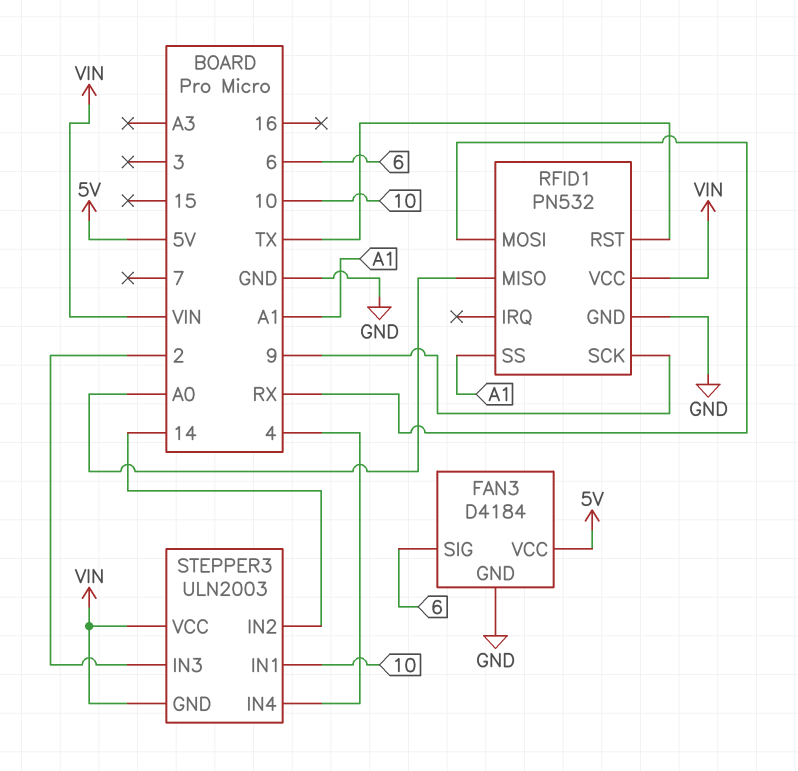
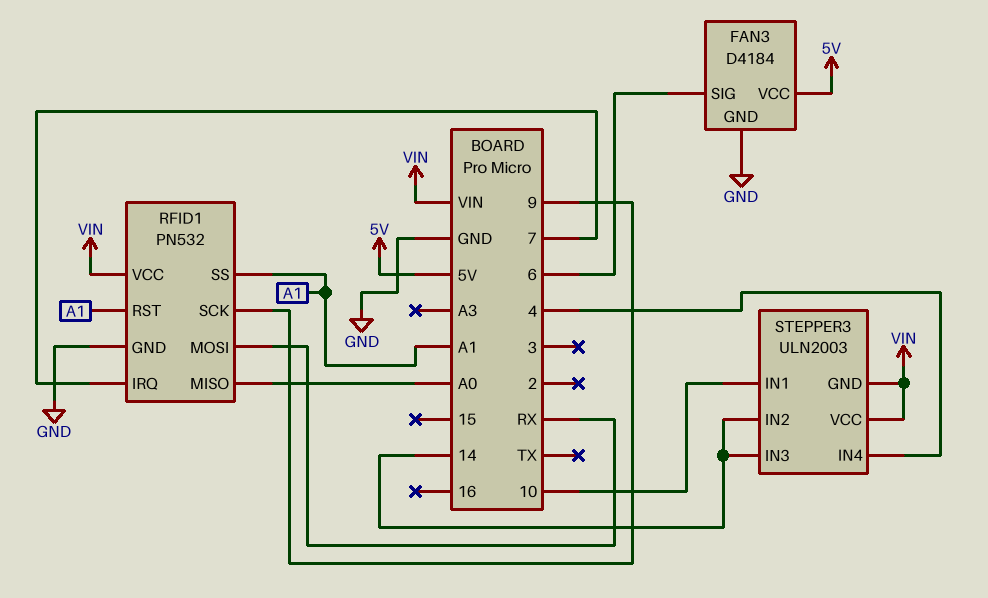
RFID1 pin IRQ: none -> 7
RFID1 pin RST: TX -> A1
STEPPER3 pin IN3: 2 -> 14

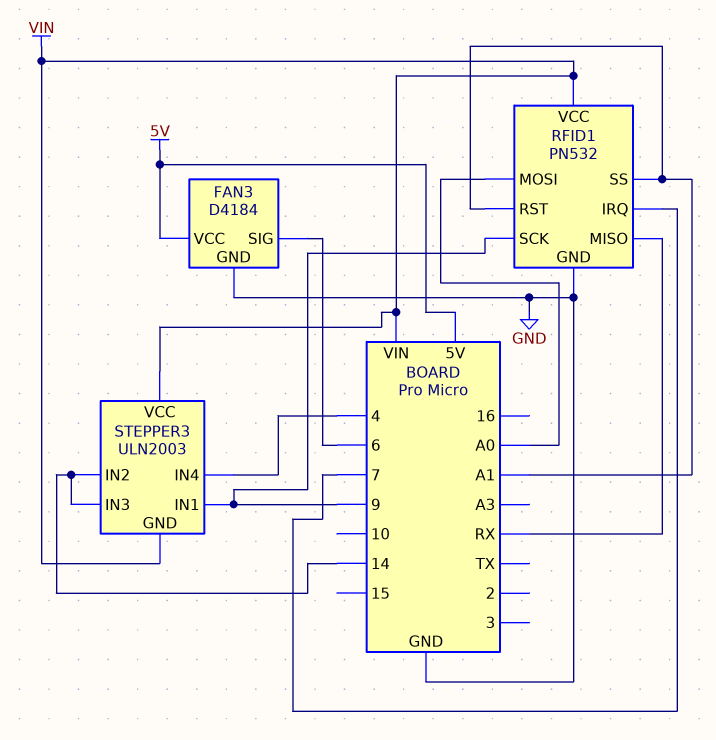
RFID1 pin MISO: A0 -> RX
RFID1 pin MOSI: RX -> A0
STEPPER3 pin IN1: 10 -> 9

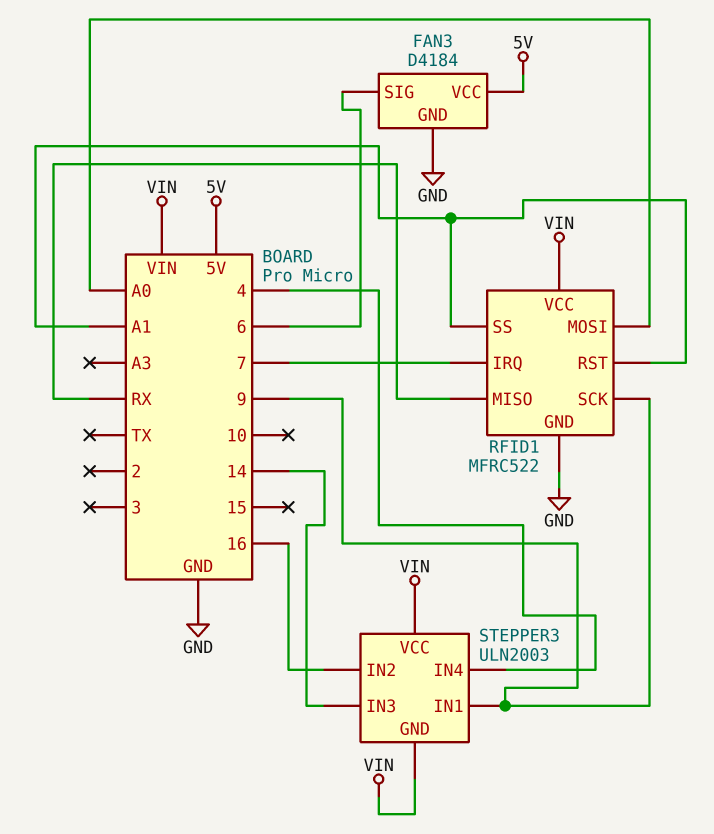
RFID1: PN532 -> MFRC522
STEPPER3 pin IN2: 14 -> 16

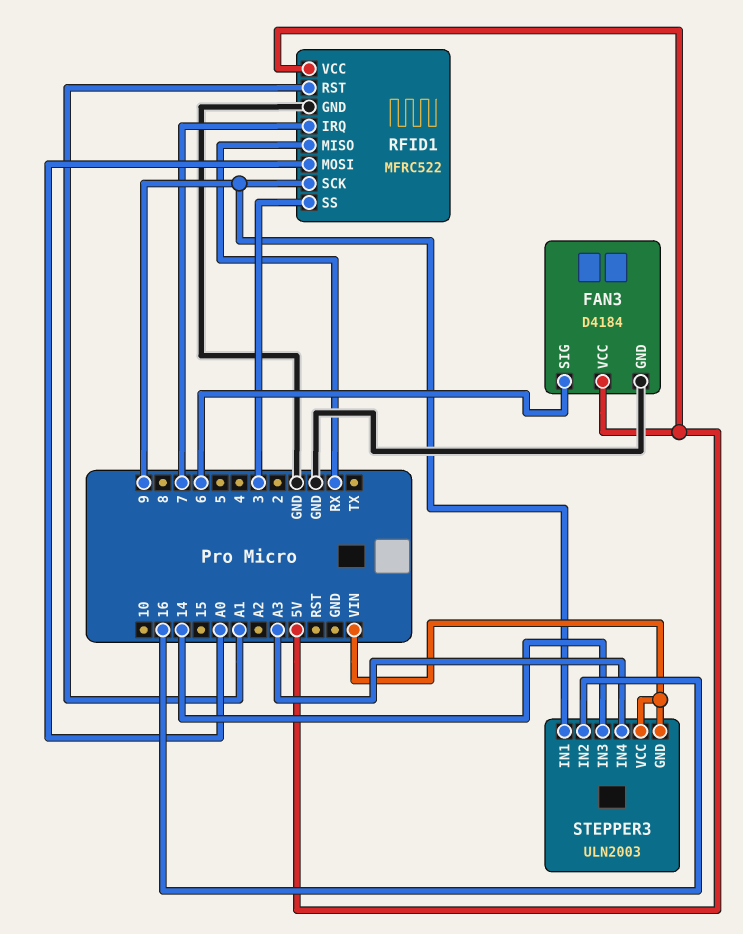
RFID1 pin SS: A1 -> 3
RFID1 pin VCC: VIN -> 5V
STEPPER3 pin IN4: 4 -> A3

